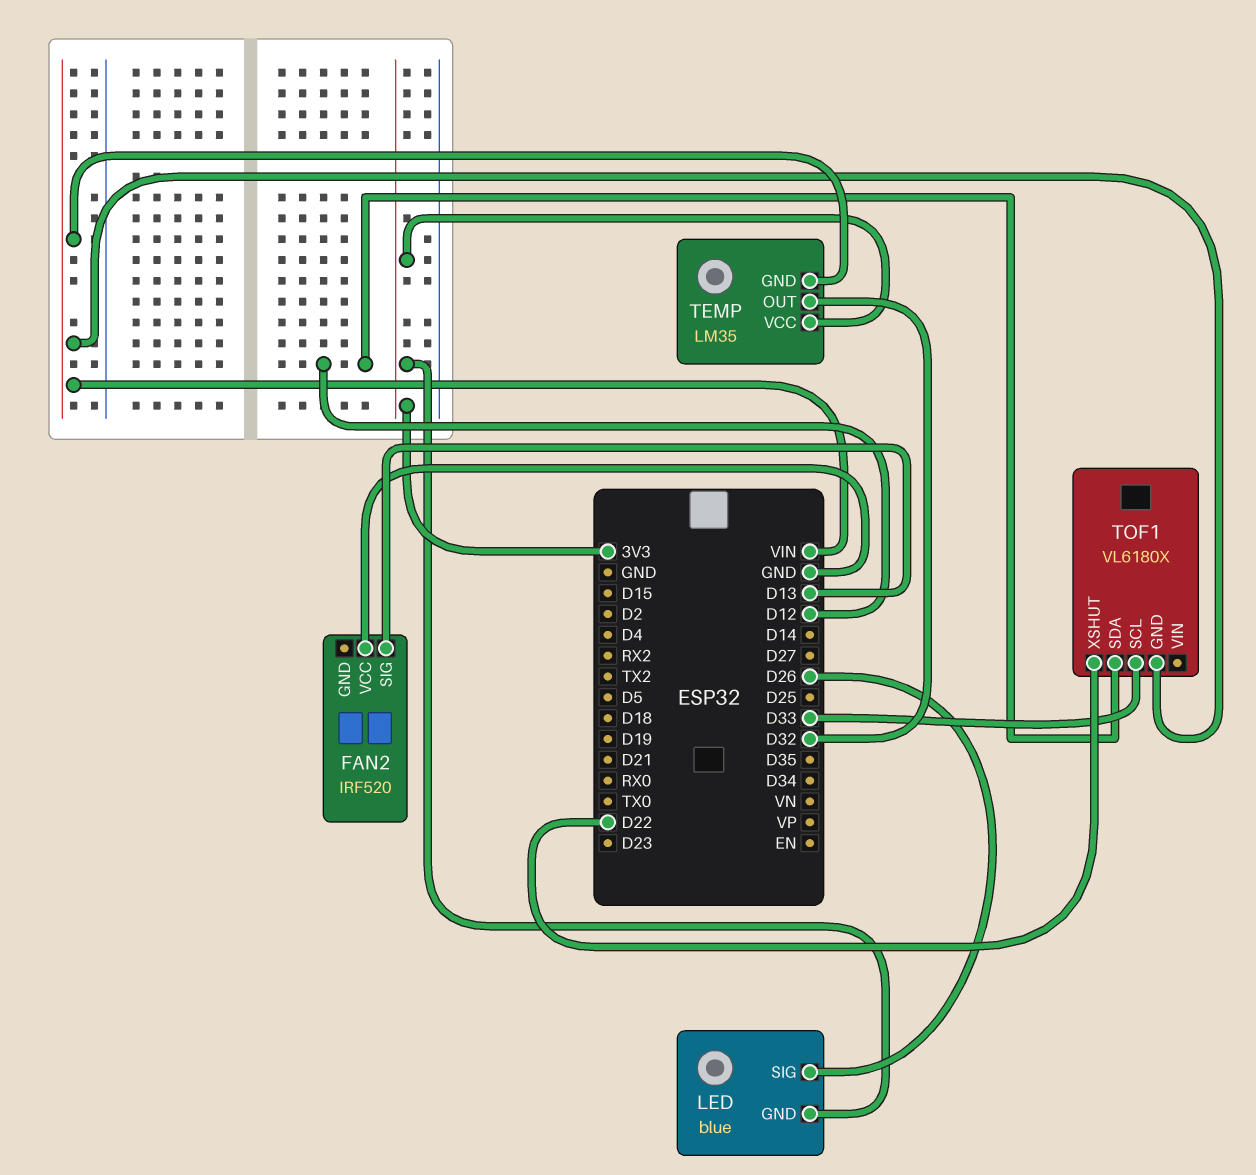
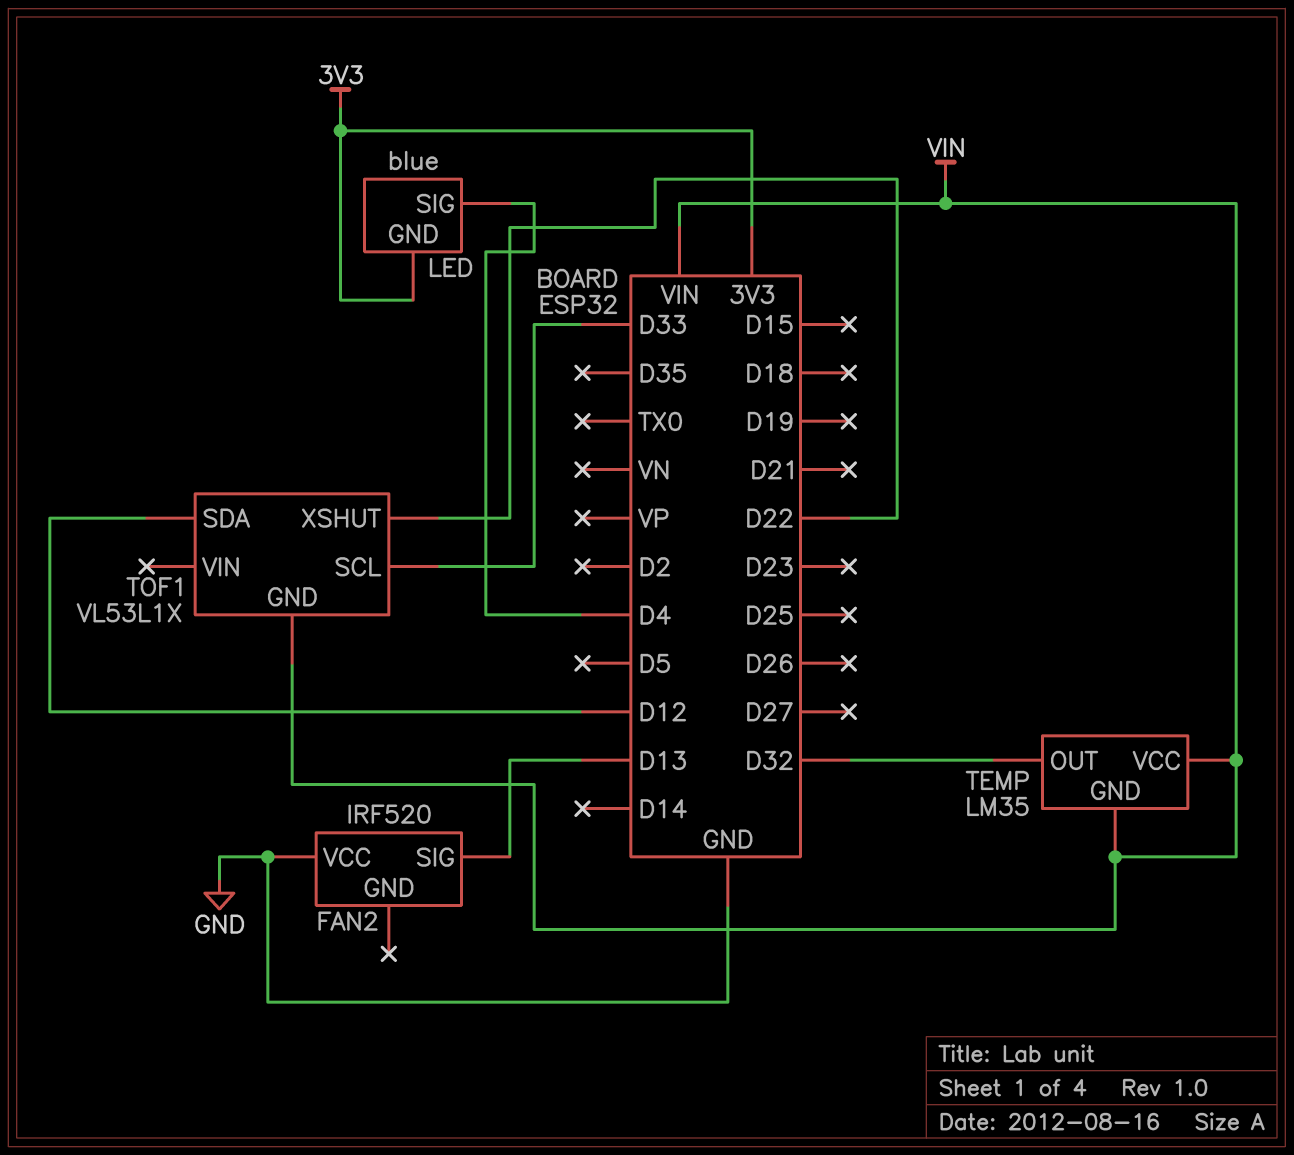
LED pin SIG: D26 -> D4
TEMP pin VCC: 3V3 -> VIN
TOF1: VL6180X -> VL53L1X

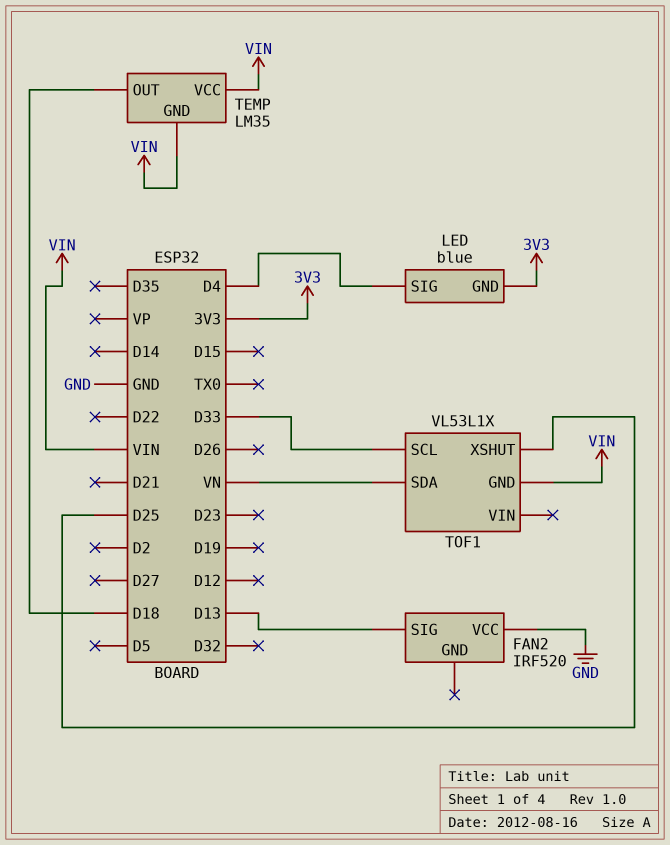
TEMP pin OUT: D32 -> D18
TOF1 pin SDA: D12 -> VN
TOF1 pin XSHUT: D22 -> D25

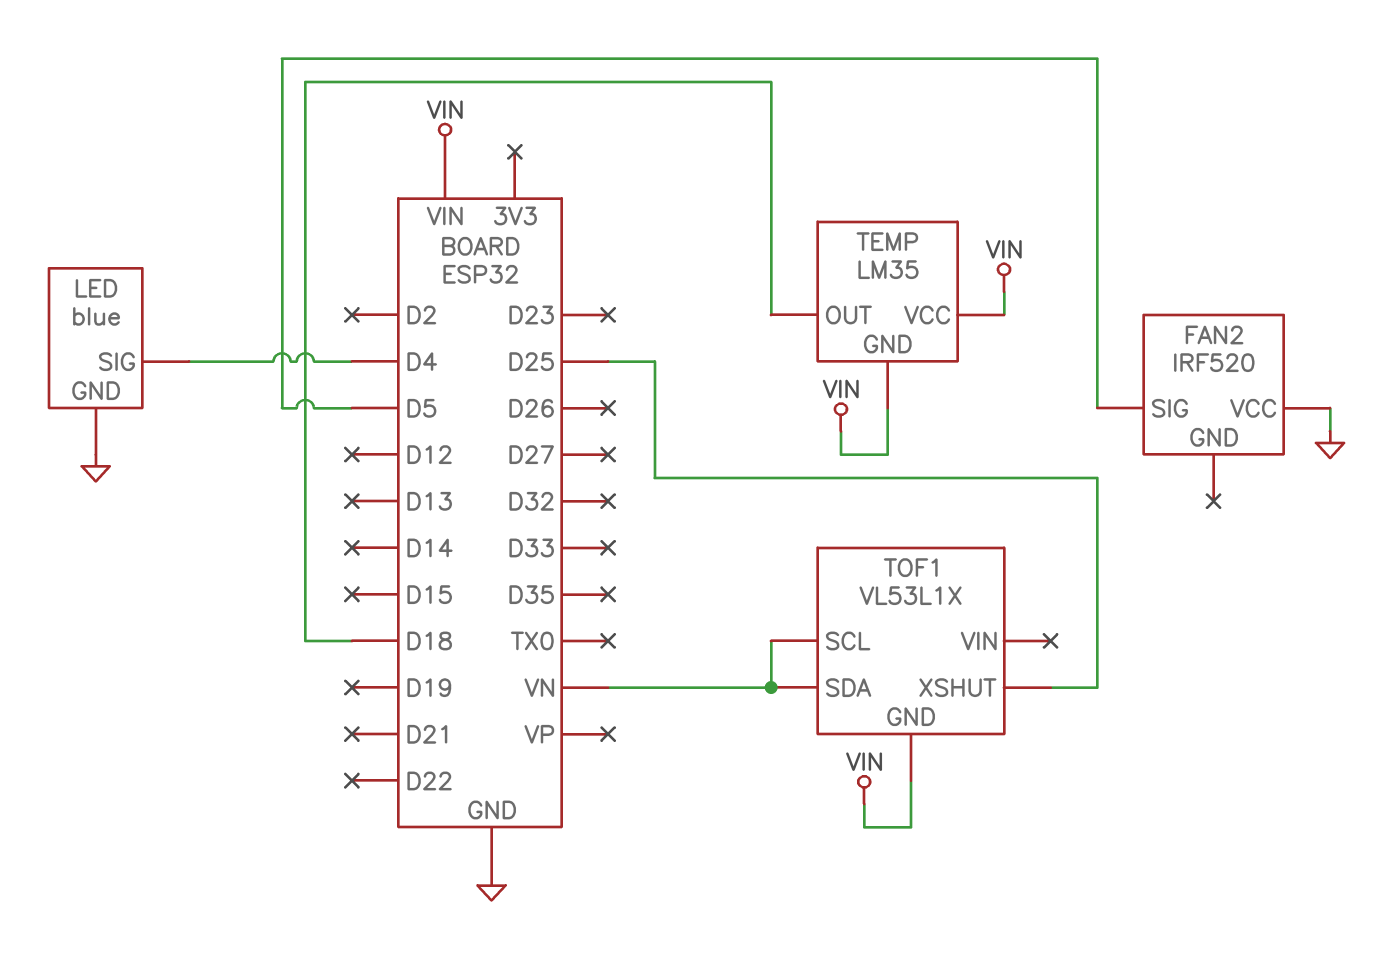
FAN2 pin SIG: D13 -> D5
LED pin GND: 3V3 -> GND
TOF1 pin SCL: D33 -> VN

